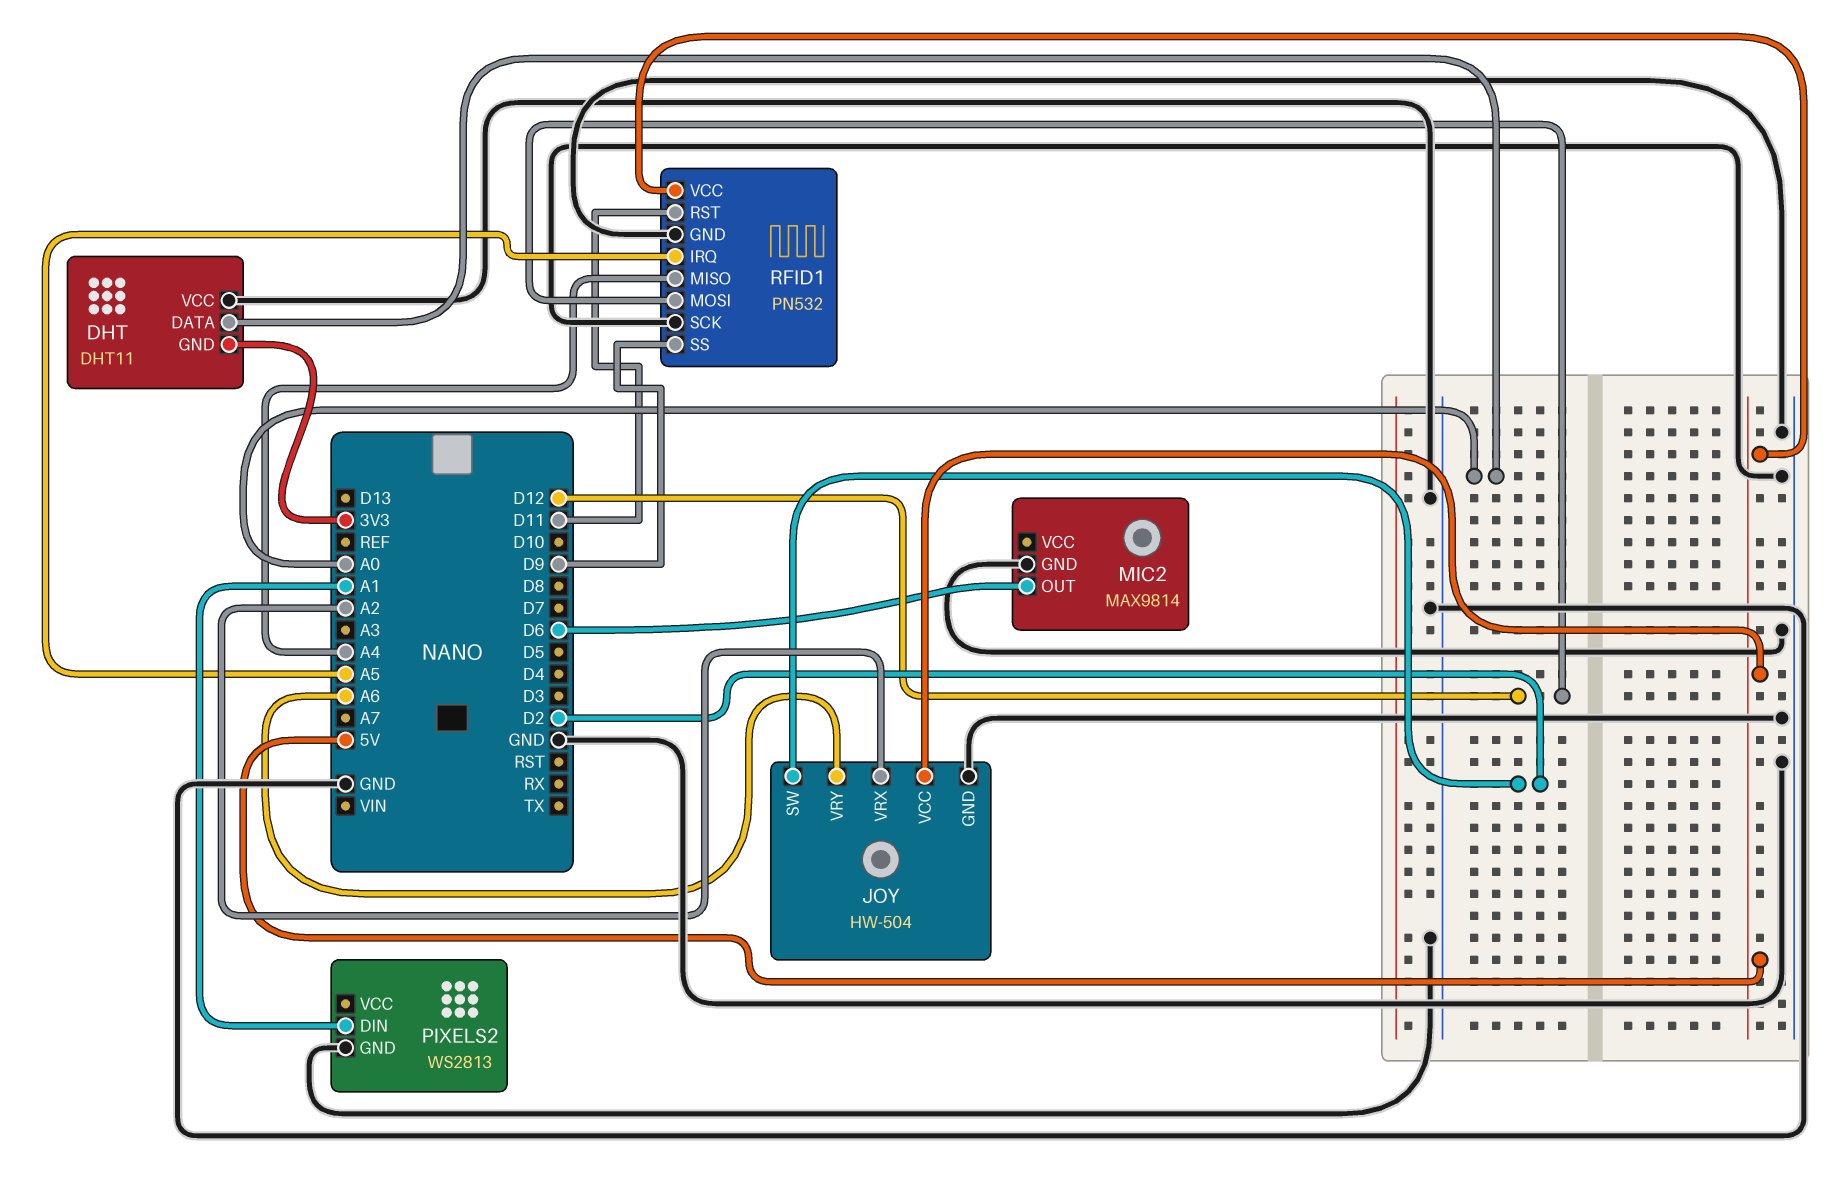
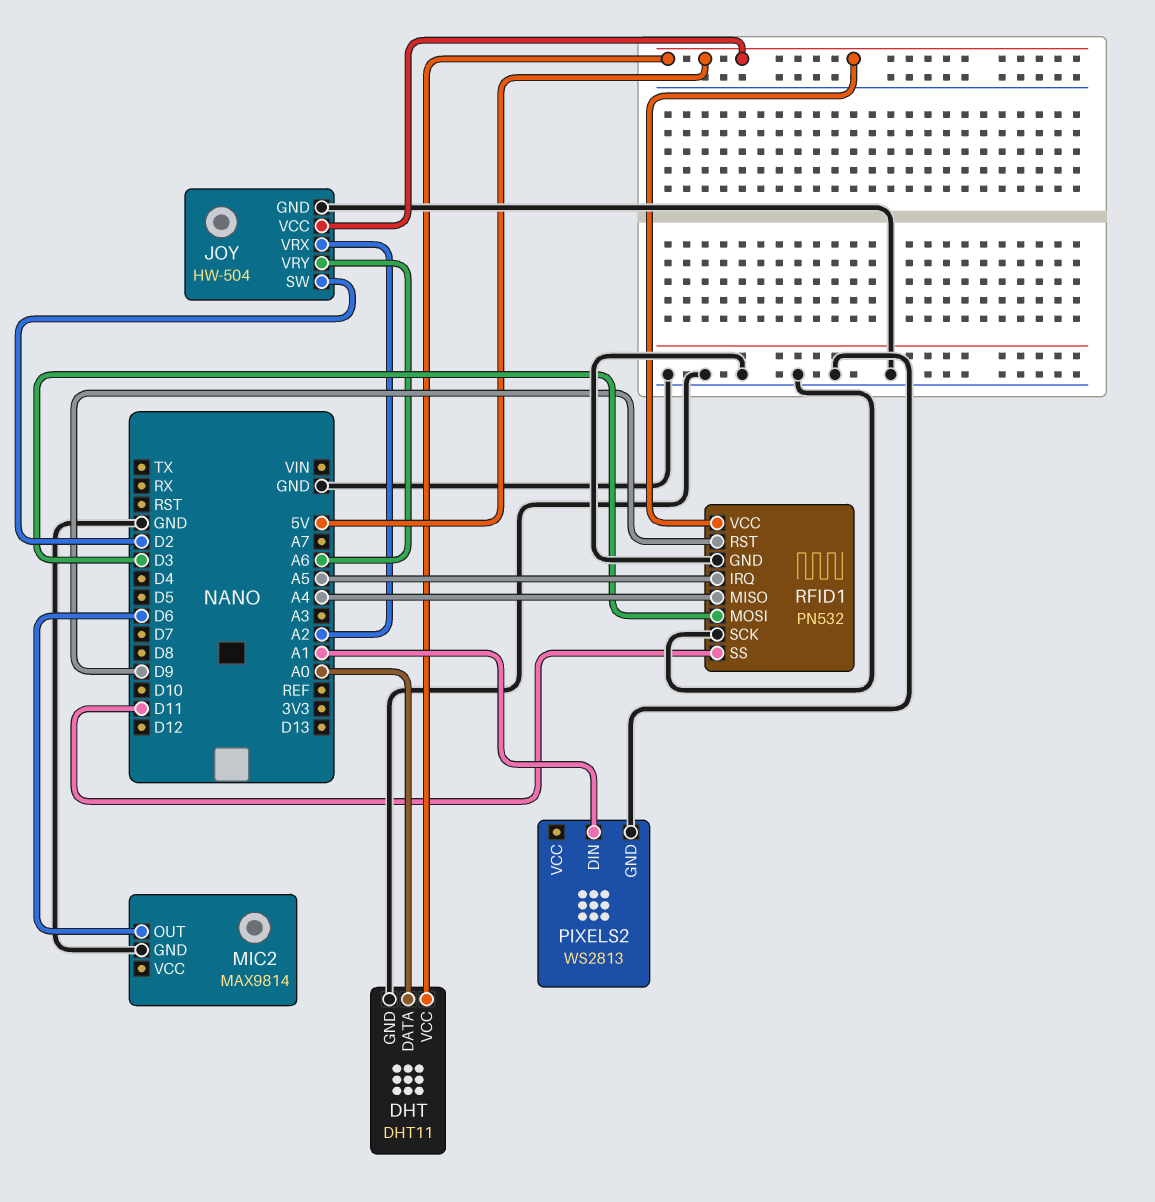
DHT pin GND: 3V3 -> GND
DHT pin VCC: GND -> 5V
RFID1 pin MOSI: D12 -> D3
RFID1 pin RST: D11 -> D9
RFID1 pin SS: D9 -> D11

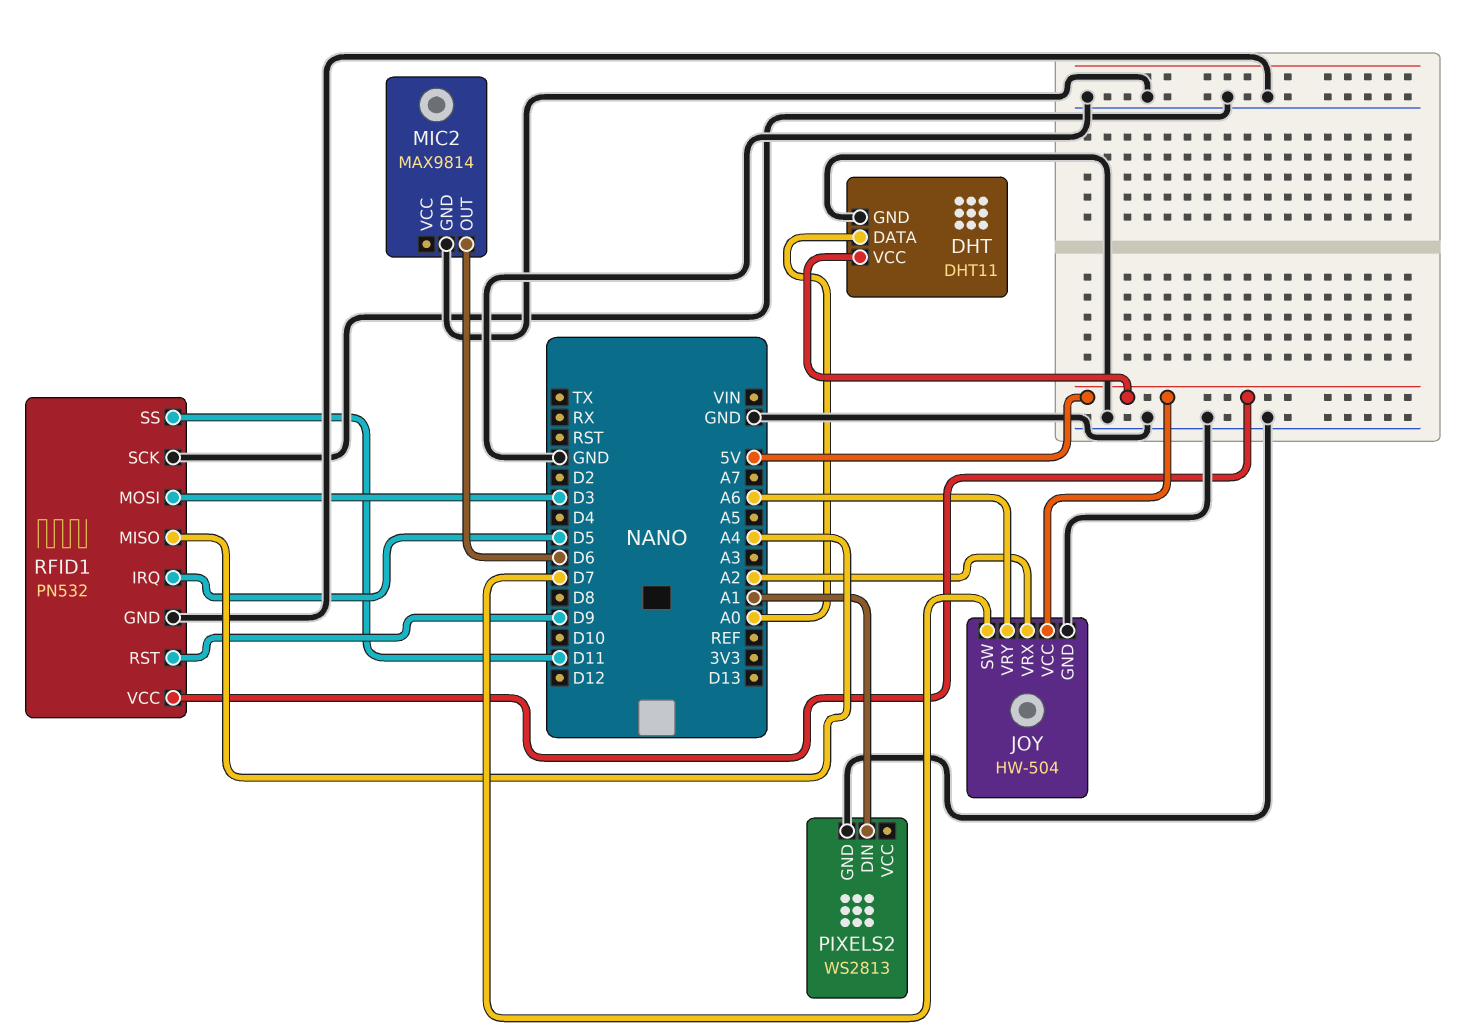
JOY pin SW: D2 -> D7
RFID1 pin IRQ: A5 -> D5

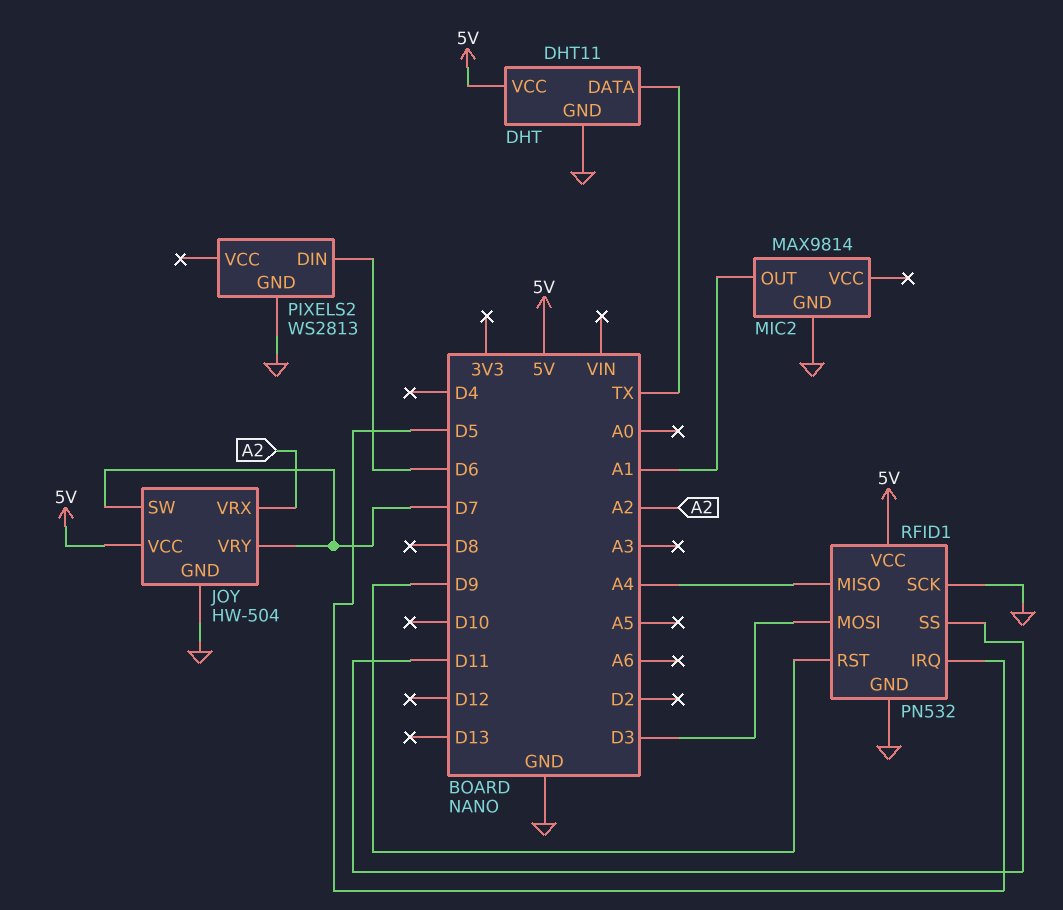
DHT pin DATA: A0 -> TX
JOY pin VRY: A6 -> D7
MIC2 pin OUT: D6 -> A1
PIXELS2 pin DIN: A1 -> D6

